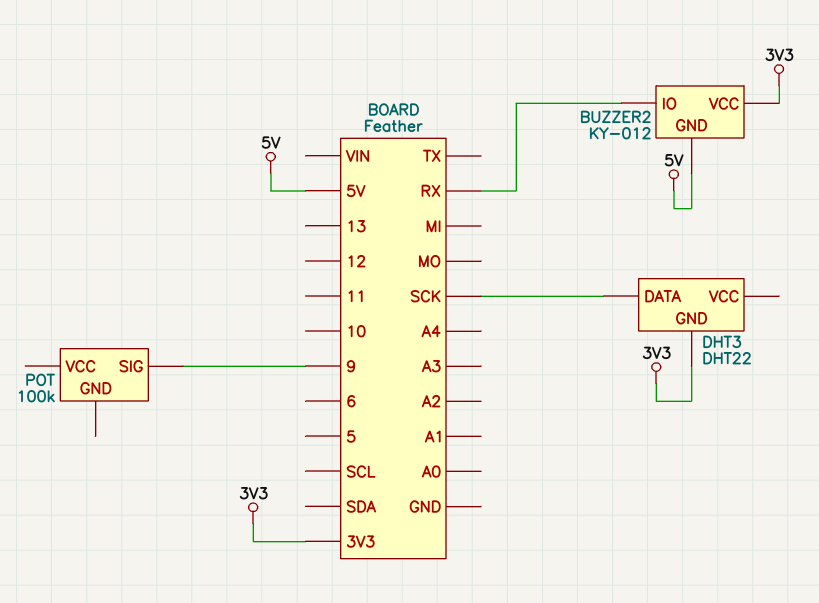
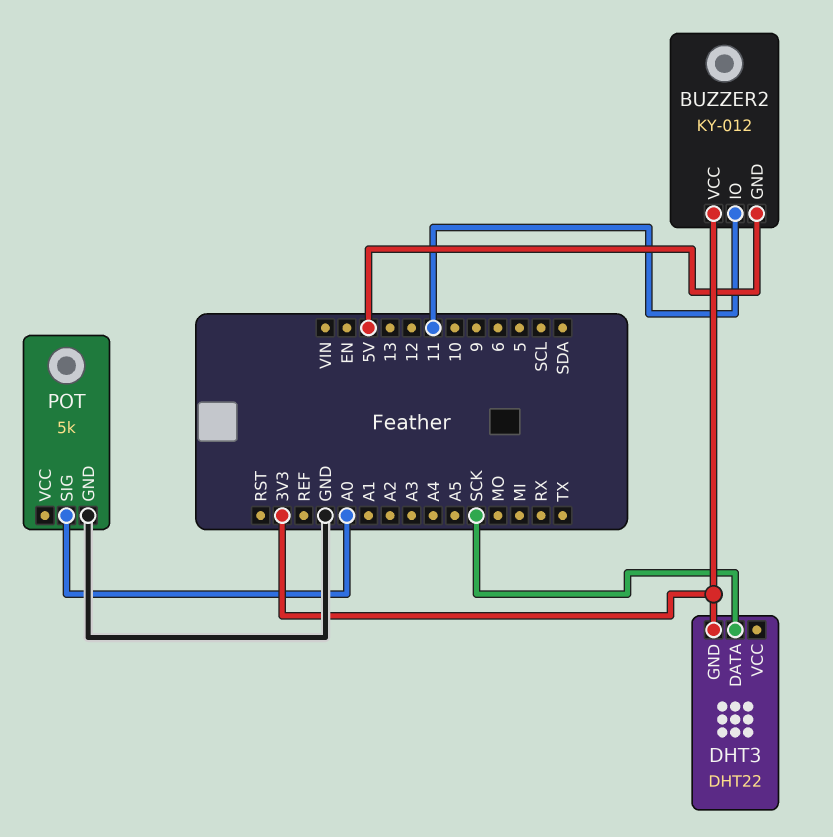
BUZZER2 pin IO: RX -> 11
POT: 100k -> 5k
POT pin GND: none -> GND
POT pin SIG: 9 -> A0

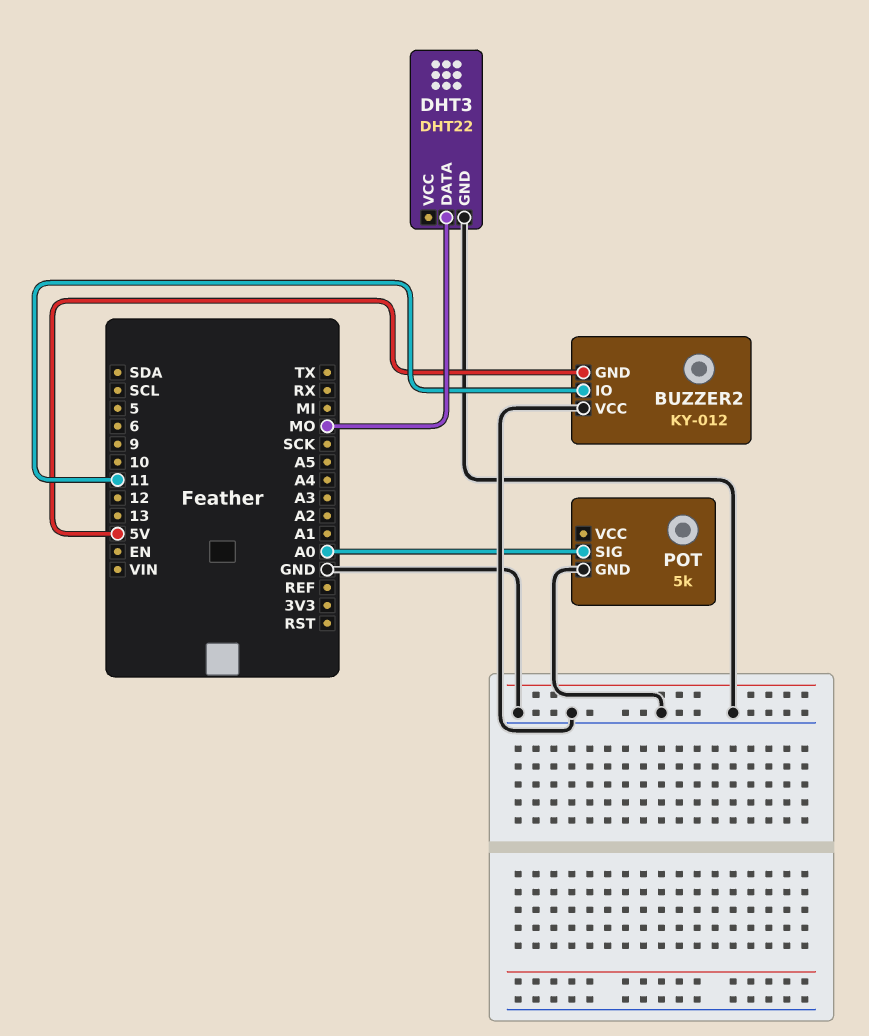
BUZZER2 pin VCC: 3V3 -> GND
DHT3 pin DATA: SCK -> MO
DHT3 pin GND: 3V3 -> GND

